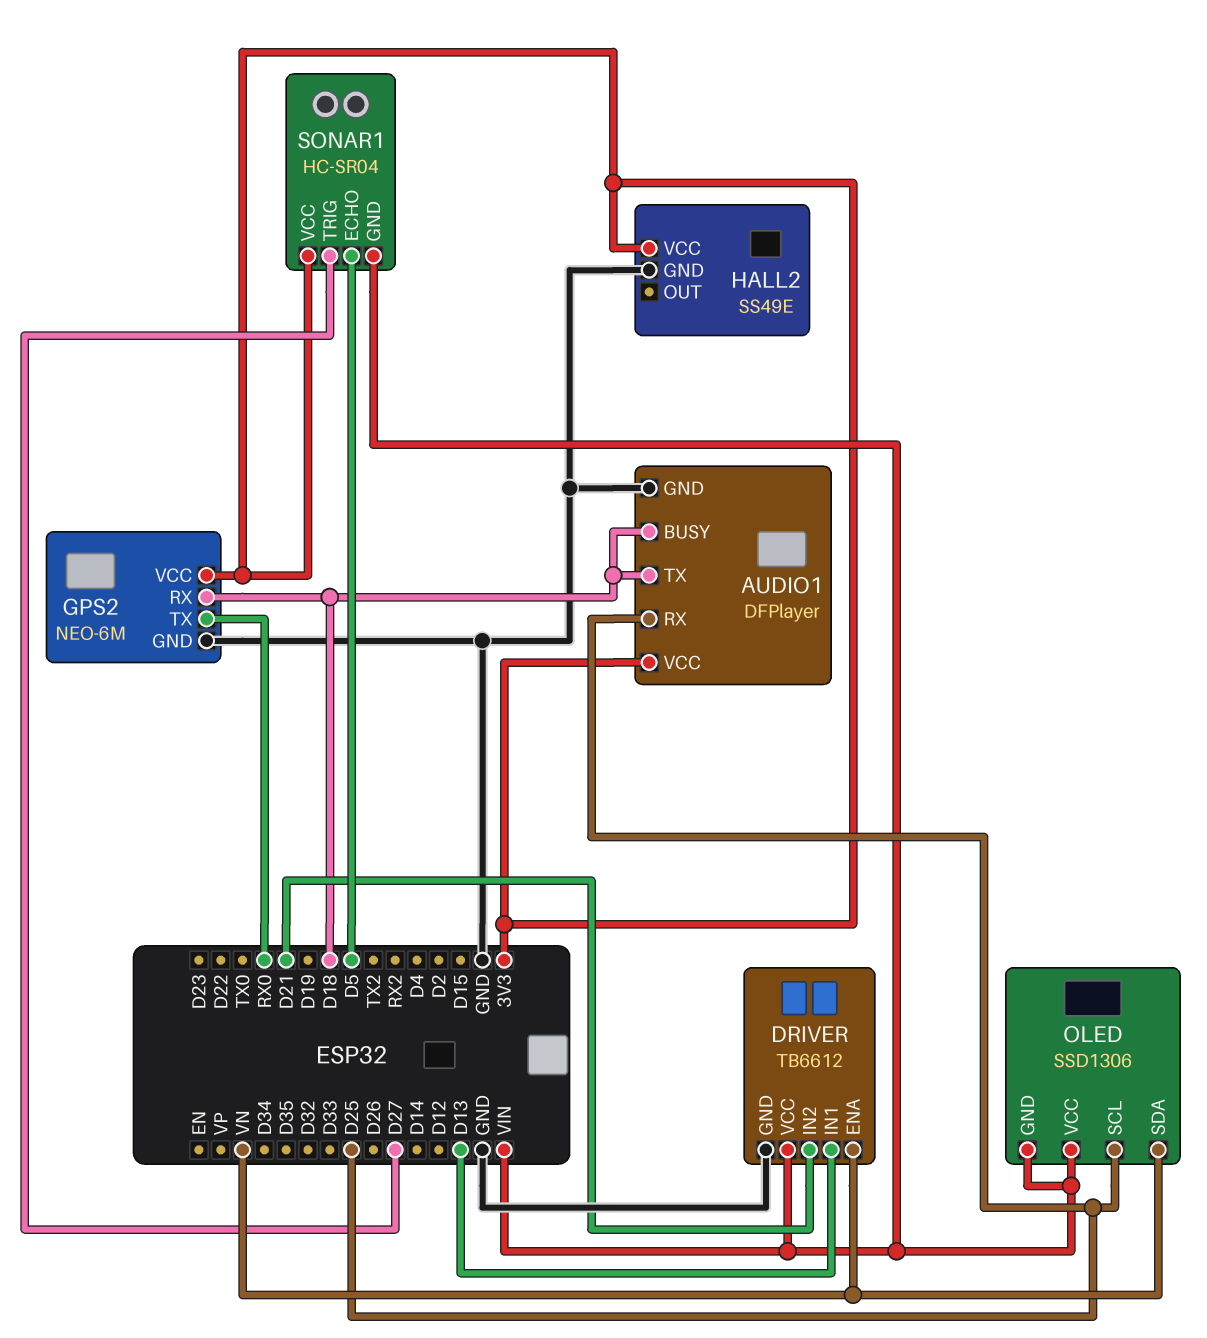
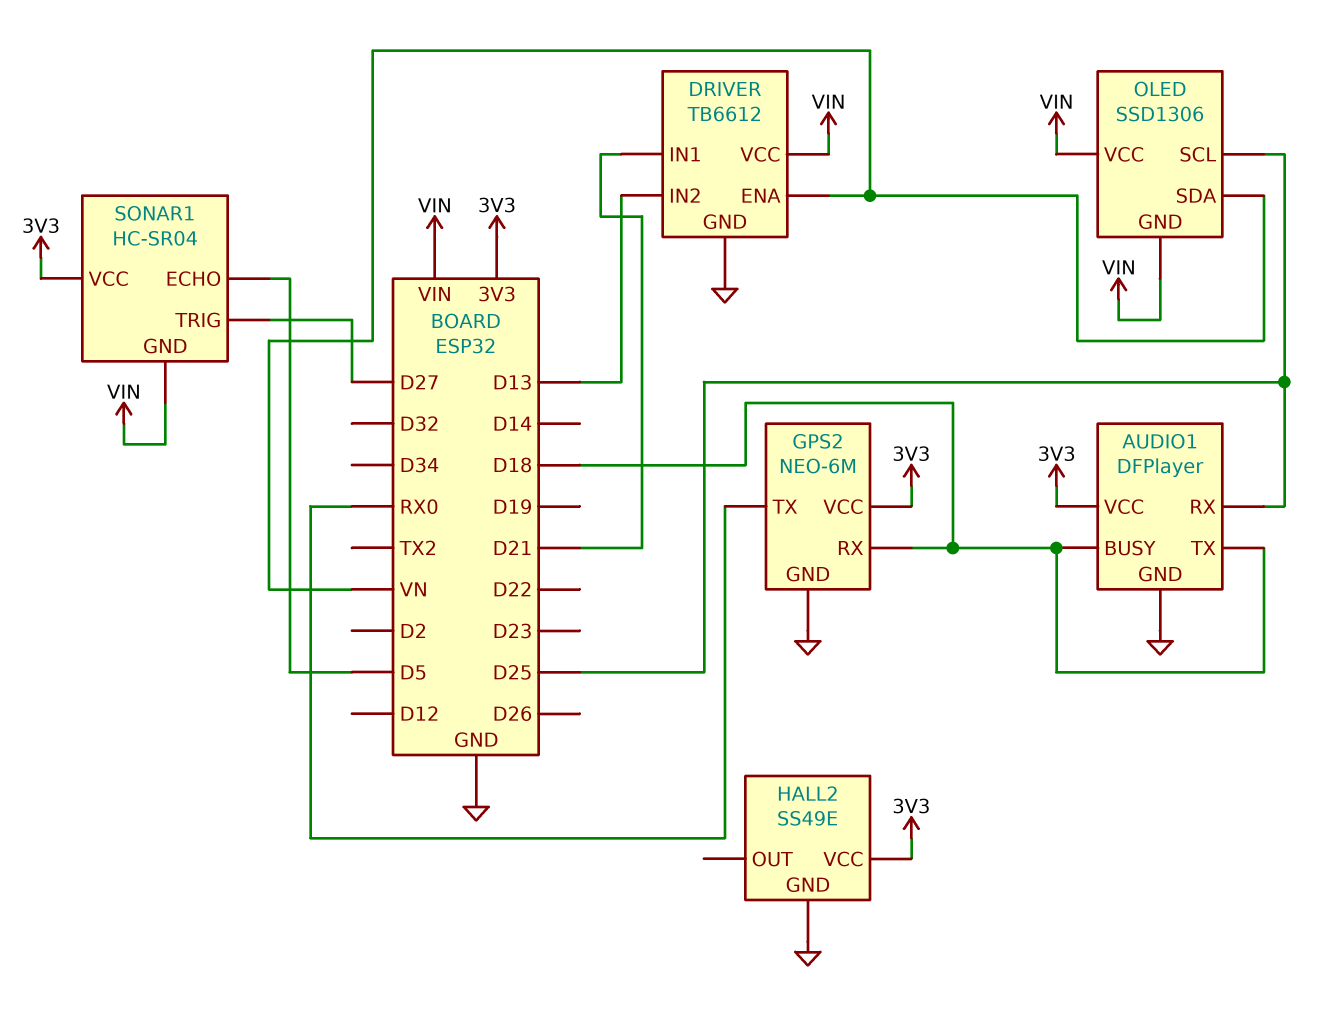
DRIVER pin IN1: D13 -> D21
DRIVER pin IN2: D21 -> D13

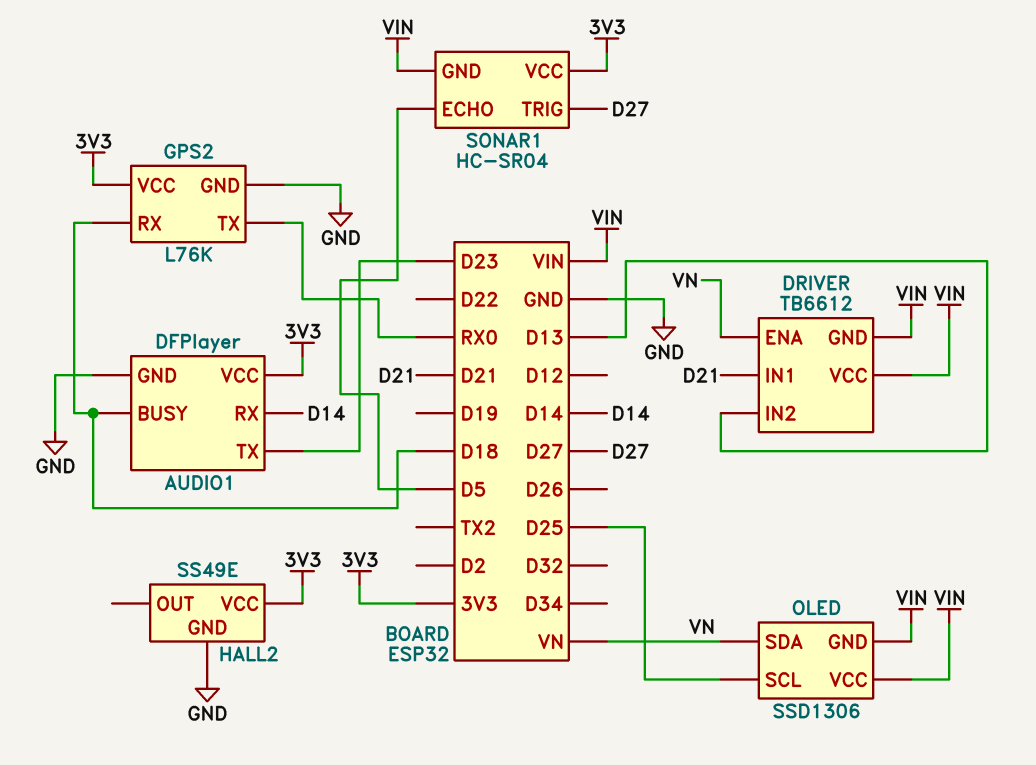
AUDIO1 pin RX: D25 -> D14
AUDIO1 pin TX: D18 -> D23
DRIVER pin GND: GND -> VIN
GPS2: NEO-6M -> L76K

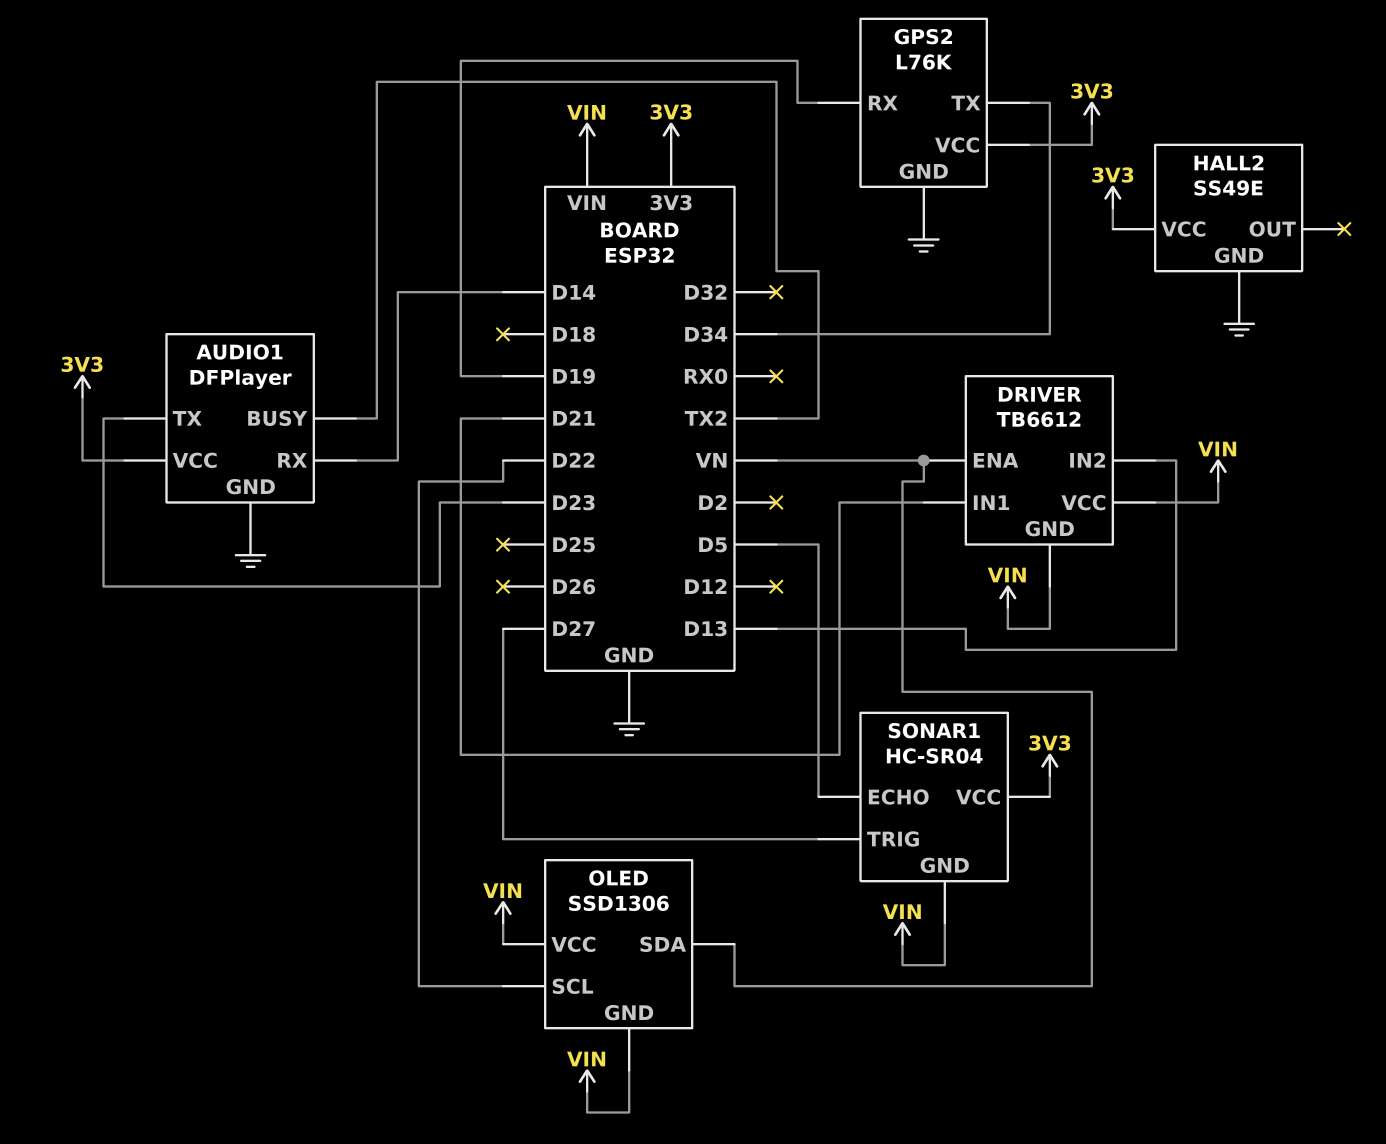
AUDIO1 pin BUSY: D18 -> TX2
GPS2 pin RX: D18 -> D19
GPS2 pin TX: RX0 -> D34
OLED pin SCL: D25 -> D22

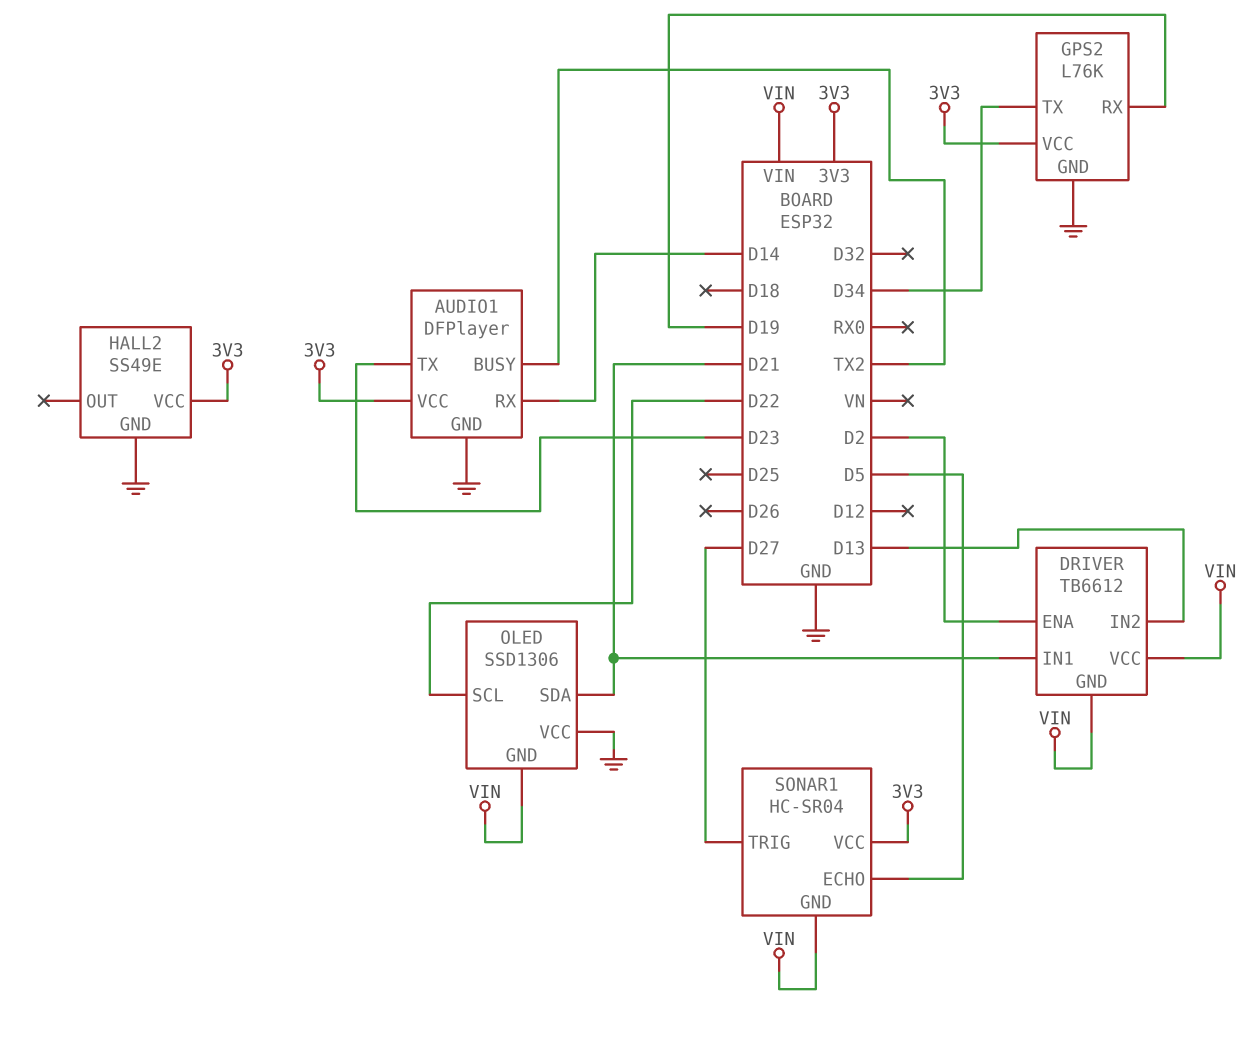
DRIVER pin ENA: VN -> D2
OLED pin SDA: VN -> D21
OLED pin VCC: VIN -> GND

